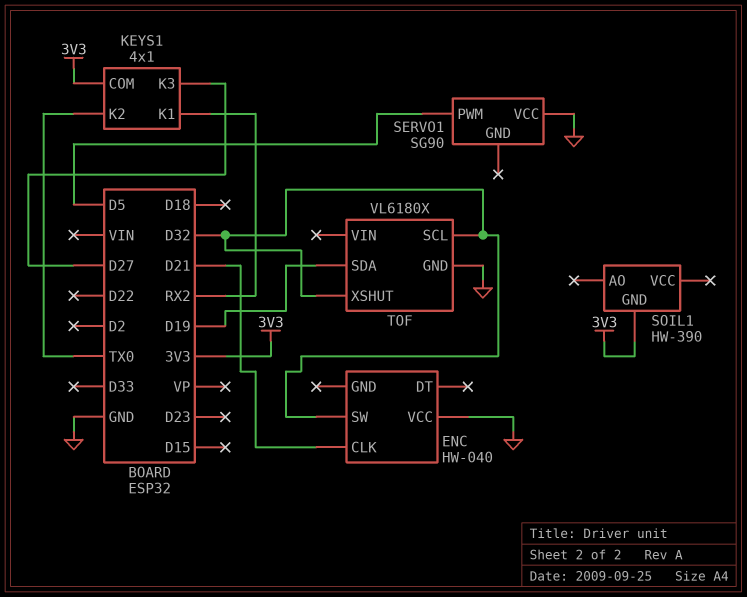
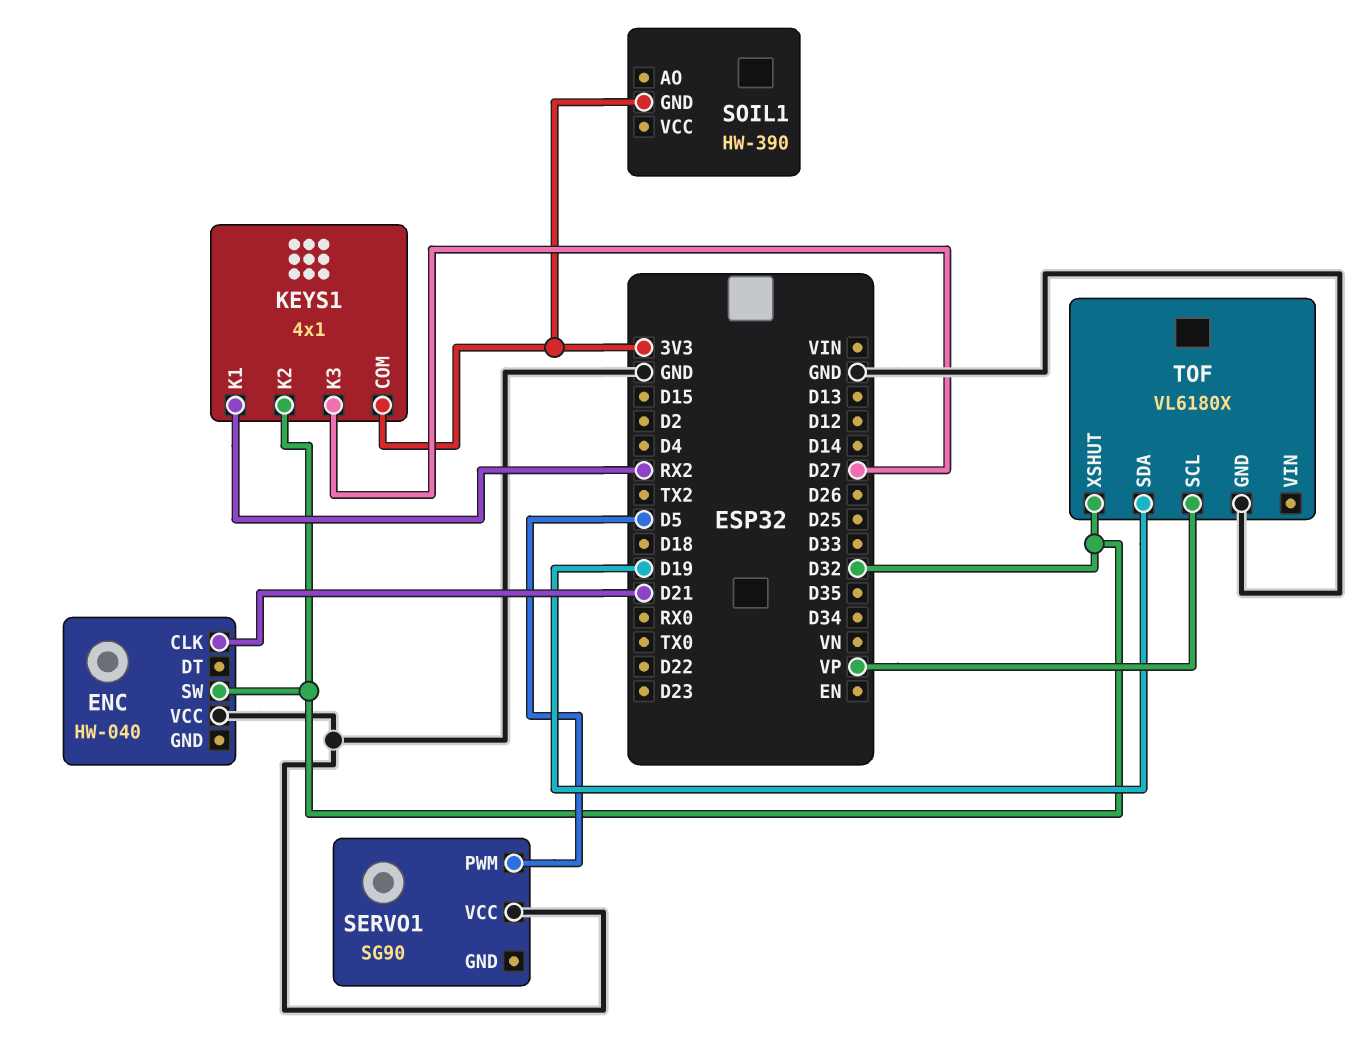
KEYS1 pin K2: TX0 -> D32
TOF pin SCL: D32 -> VP

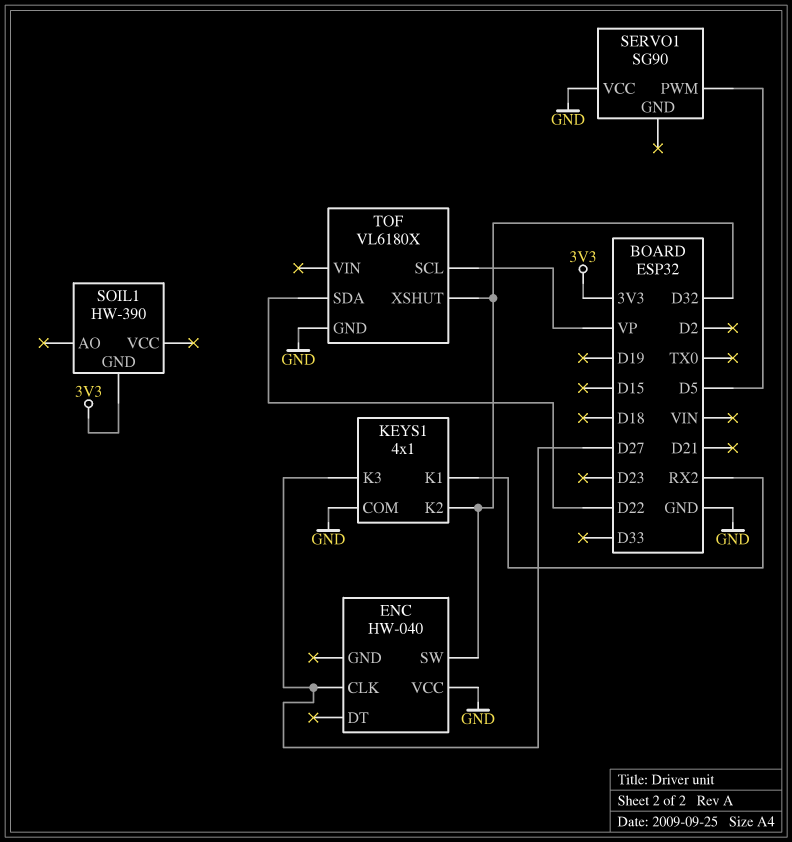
ENC pin CLK: D21 -> D27
KEYS1 pin COM: 3V3 -> GND
TOF pin SDA: D19 -> D22

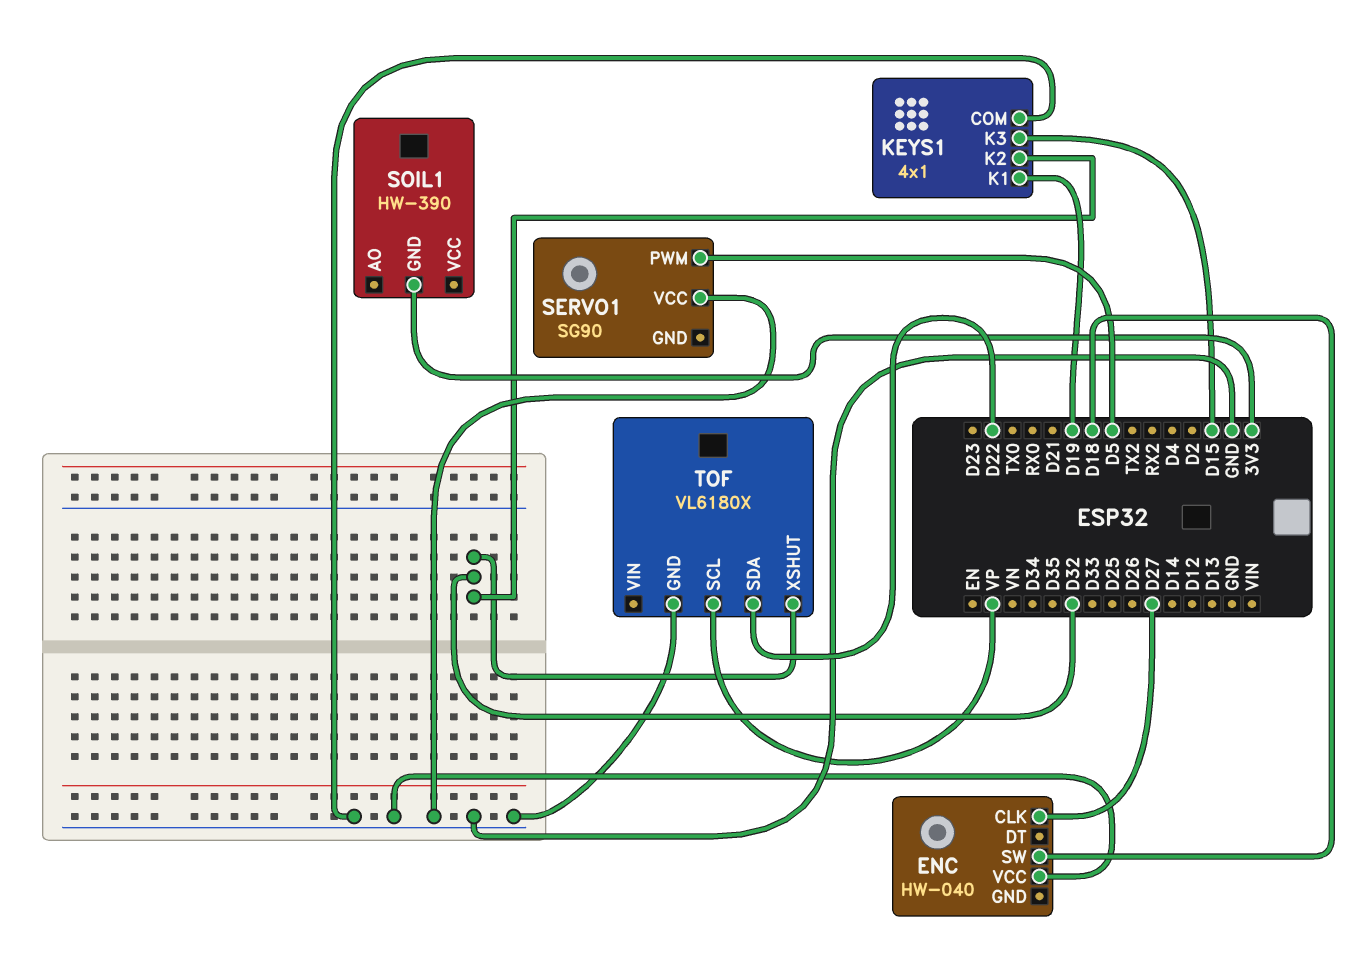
ENC pin SW: D32 -> D18
KEYS1 pin K1: RX2 -> D19
KEYS1 pin K3: D27 -> D15

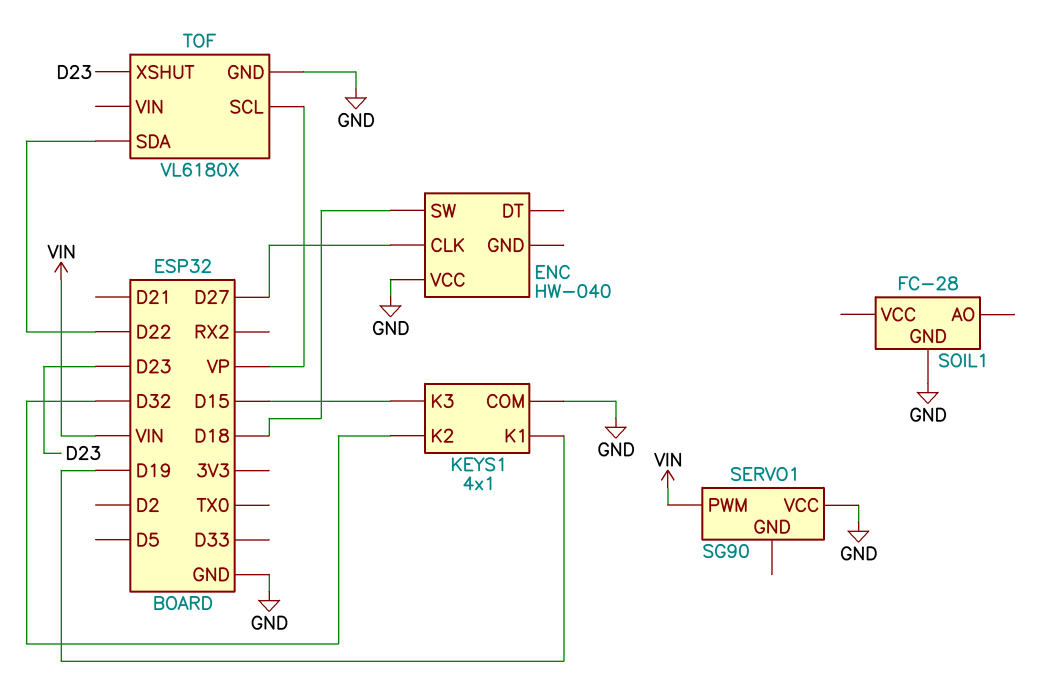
SERVO1 pin PWM: D5 -> VIN
SOIL1: HW-390 -> FC-28
SOIL1 pin GND: 3V3 -> GND
TOF pin XSHUT: D32 -> D23

